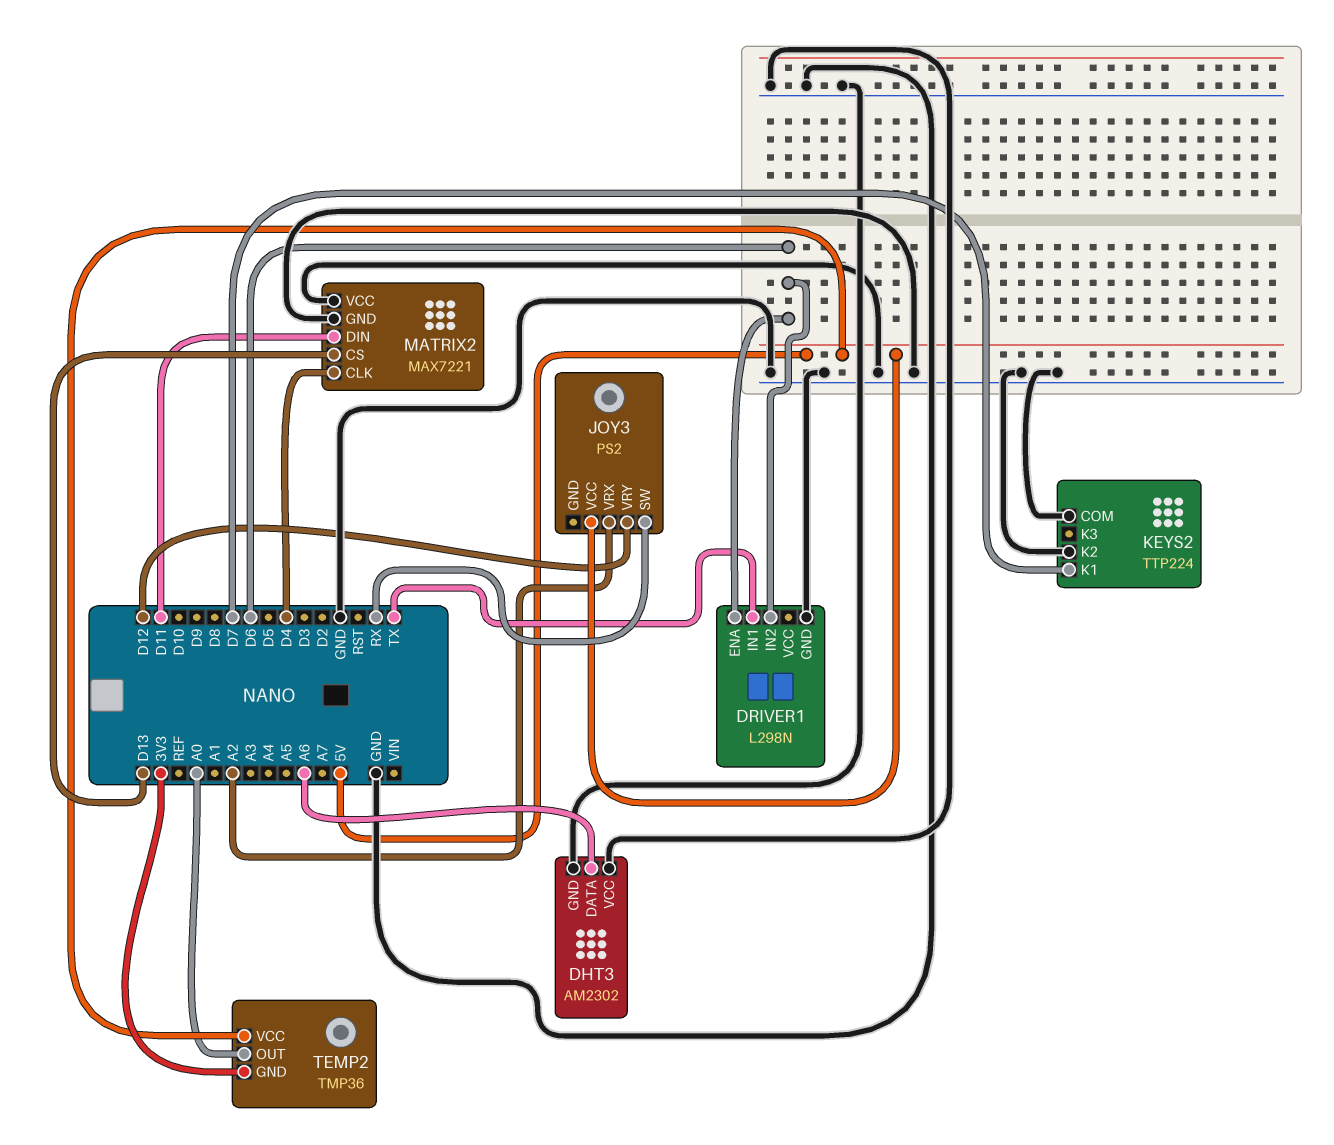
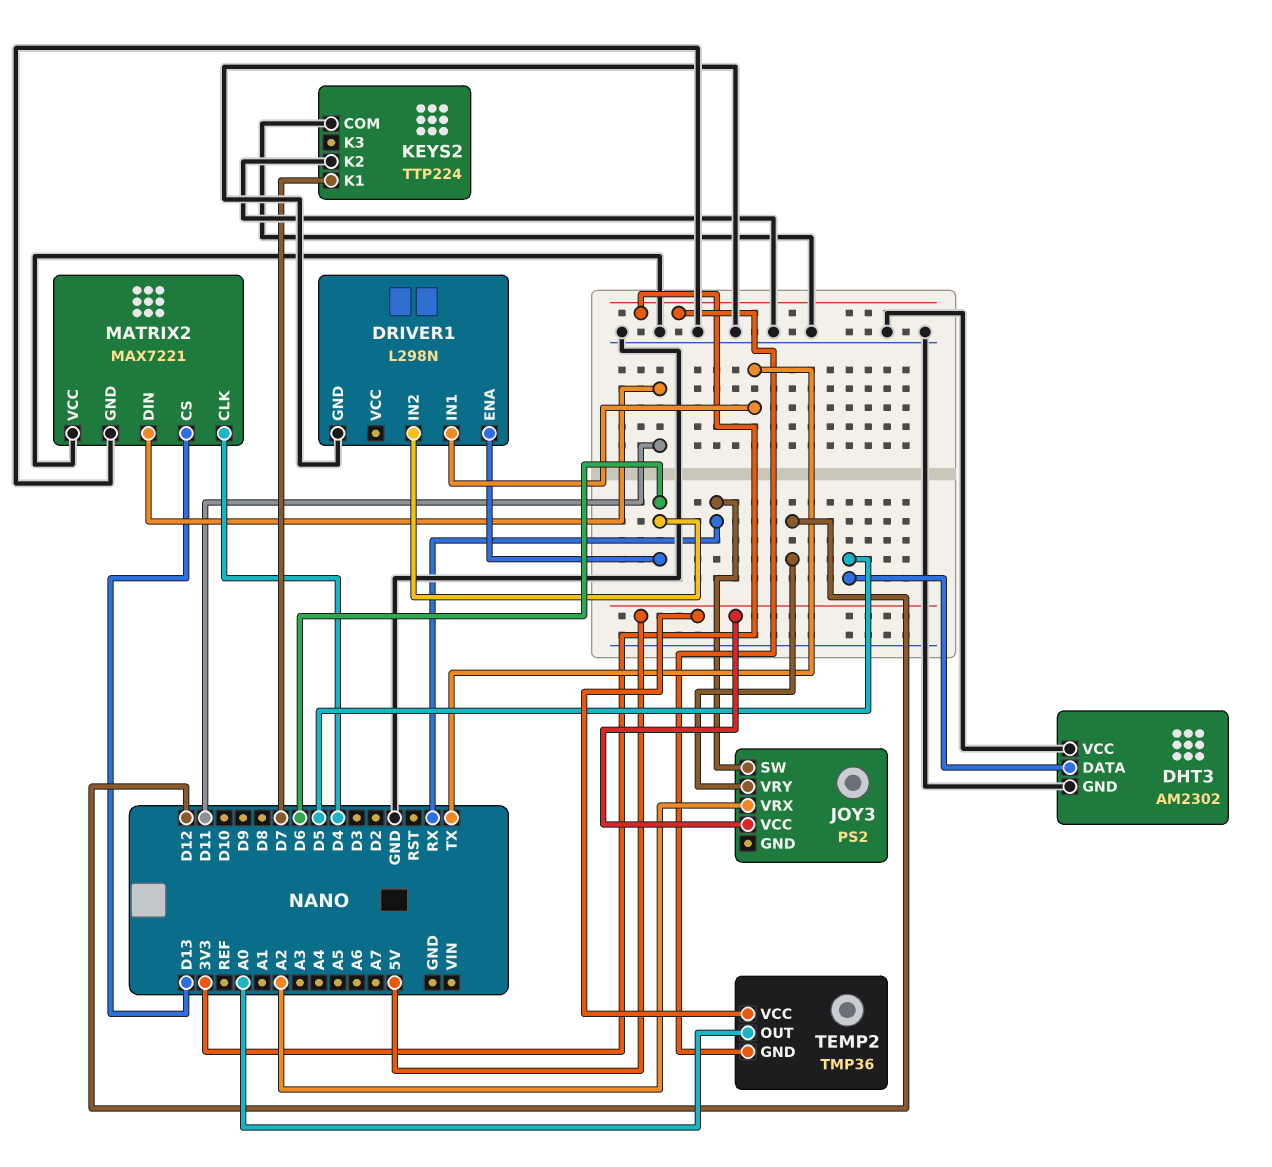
DHT3 pin DATA: A6 -> D5

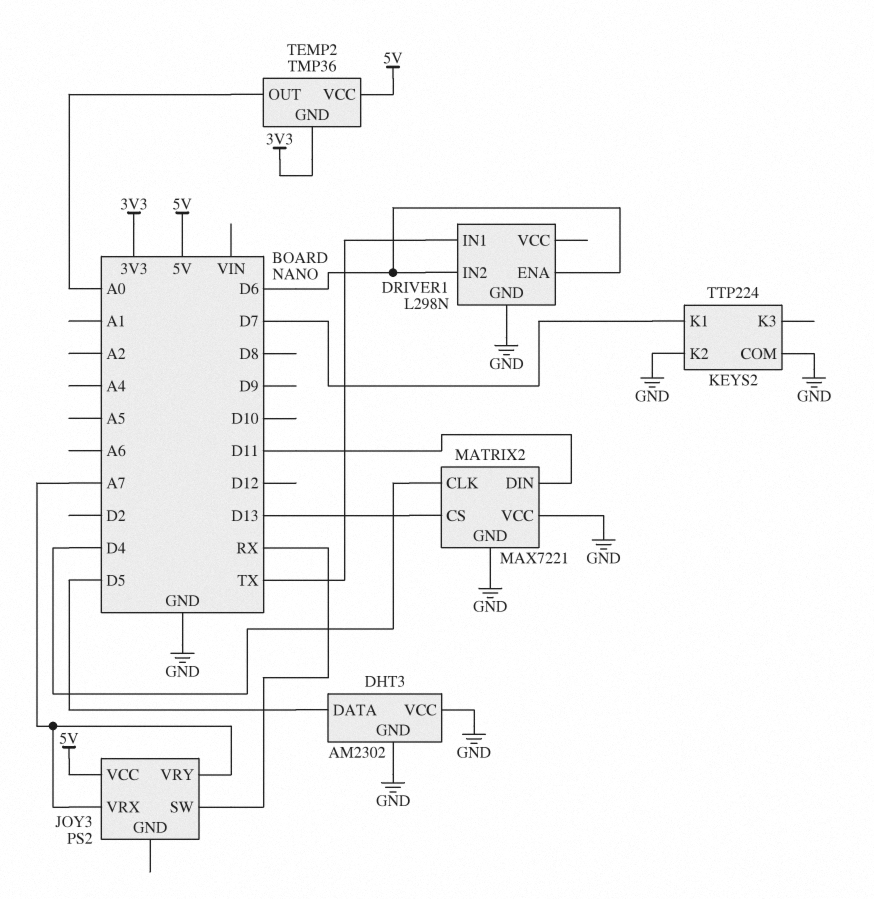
JOY3 pin VRX: A2 -> A7
JOY3 pin VRY: D12 -> A7

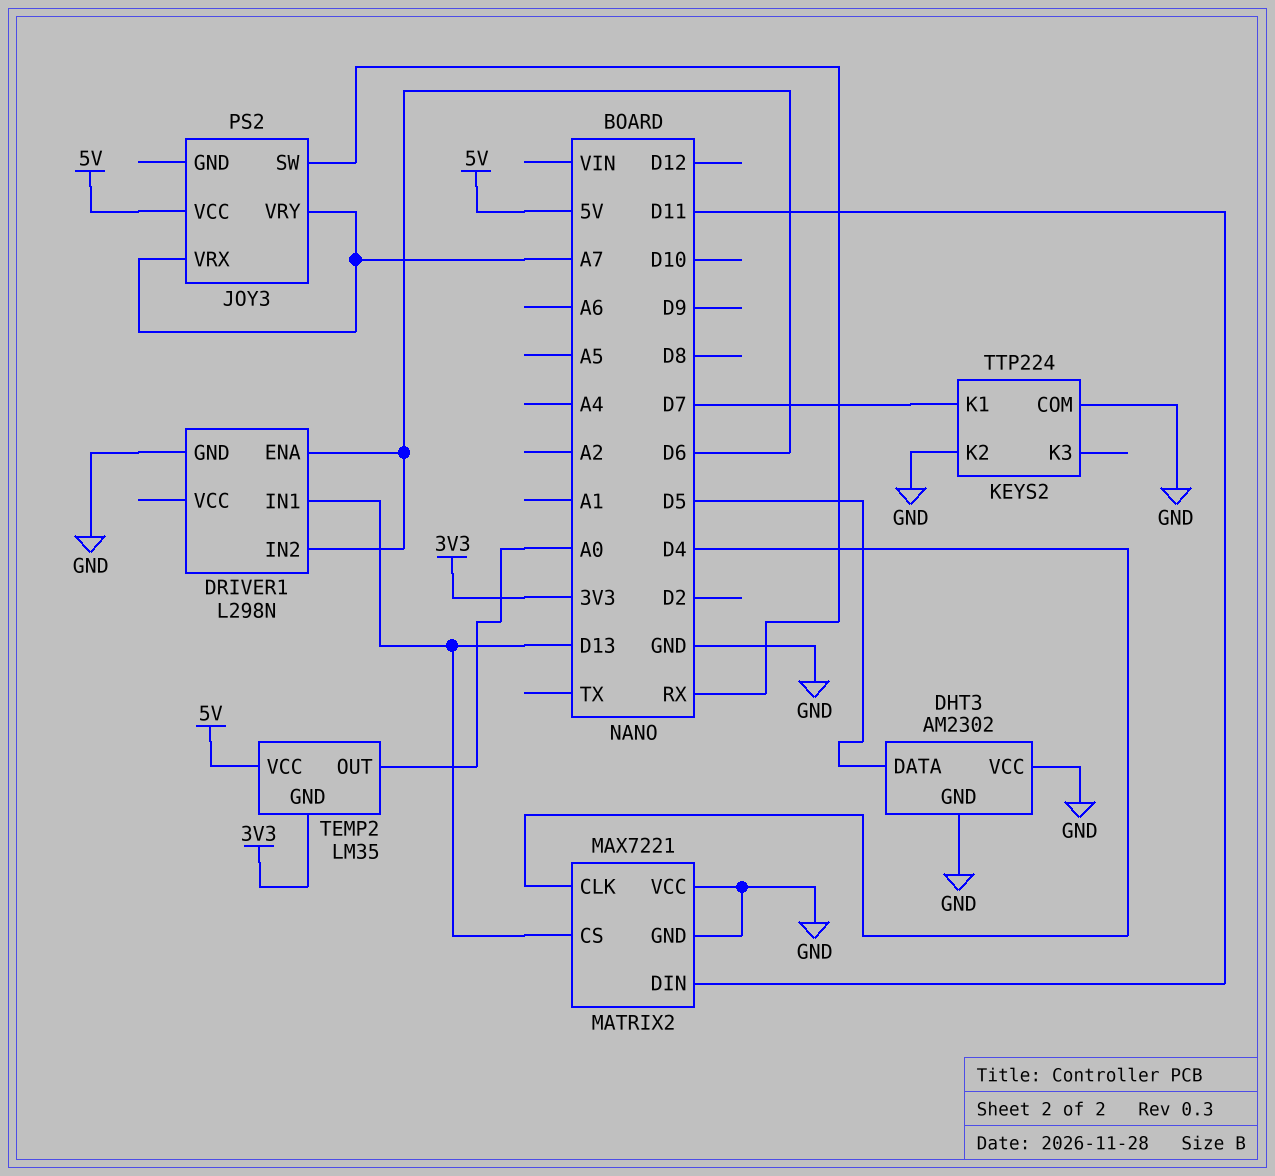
DRIVER1 pin IN1: TX -> D13
TEMP2: TMP36 -> LM35

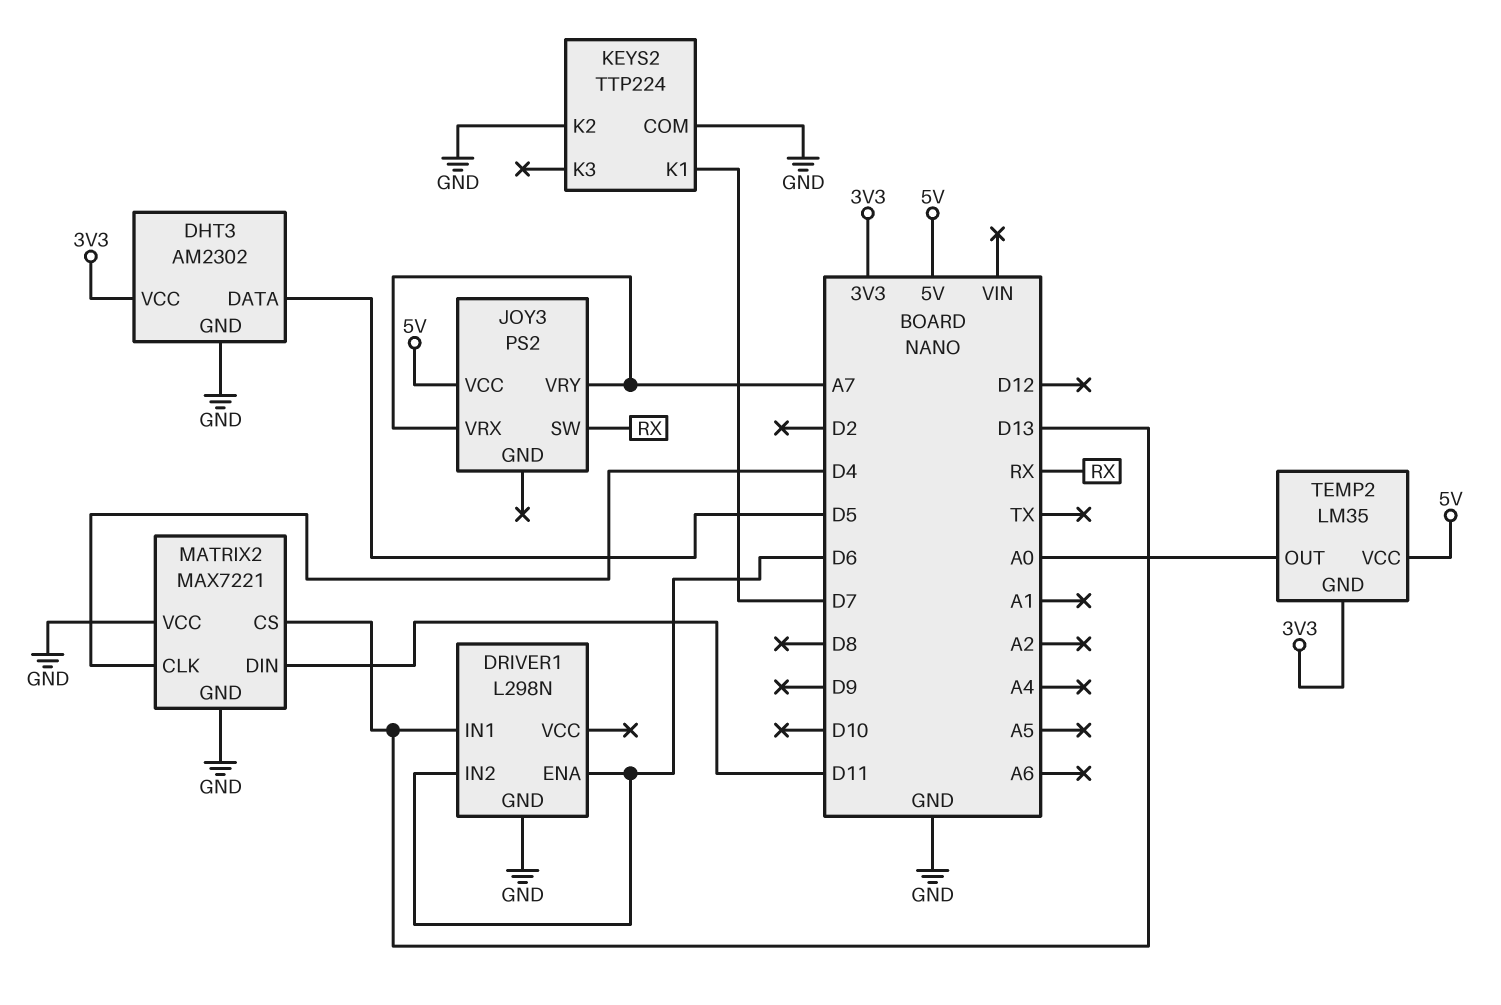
DHT3 pin VCC: GND -> 3V3

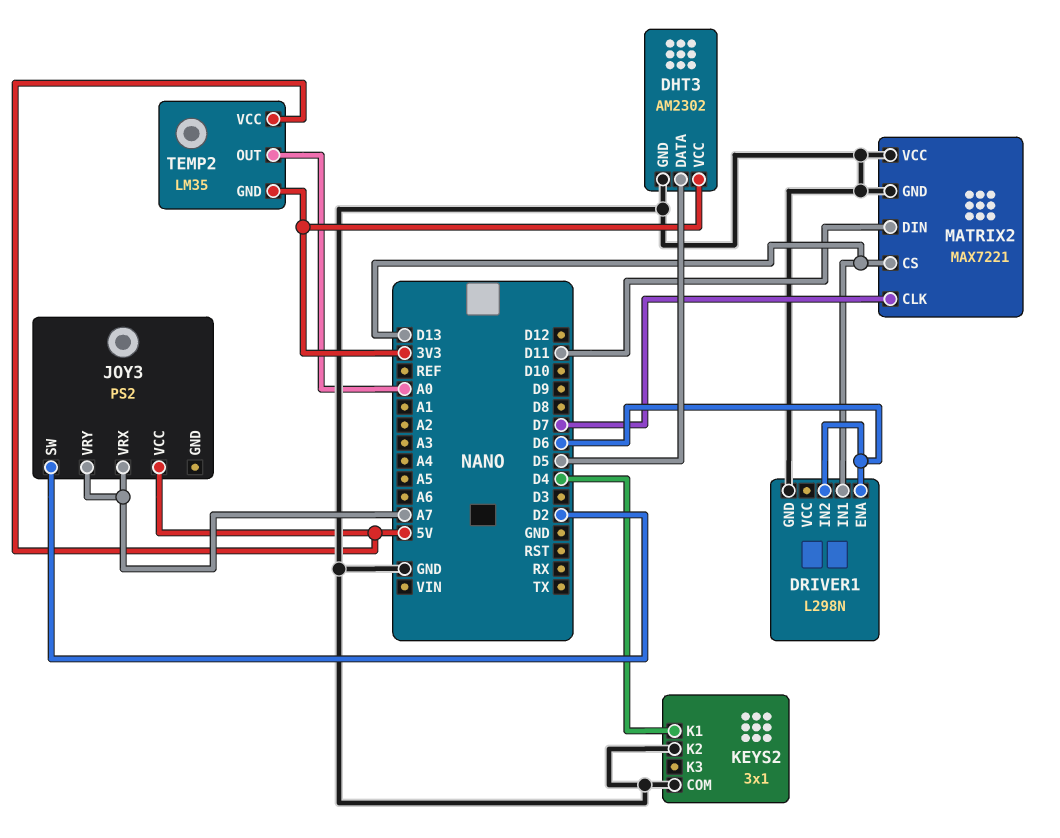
JOY3 pin SW: RX -> D2
KEYS2: TTP224 -> 3x1
KEYS2 pin K1: D7 -> D4
MATRIX2 pin CLK: D4 -> D7

